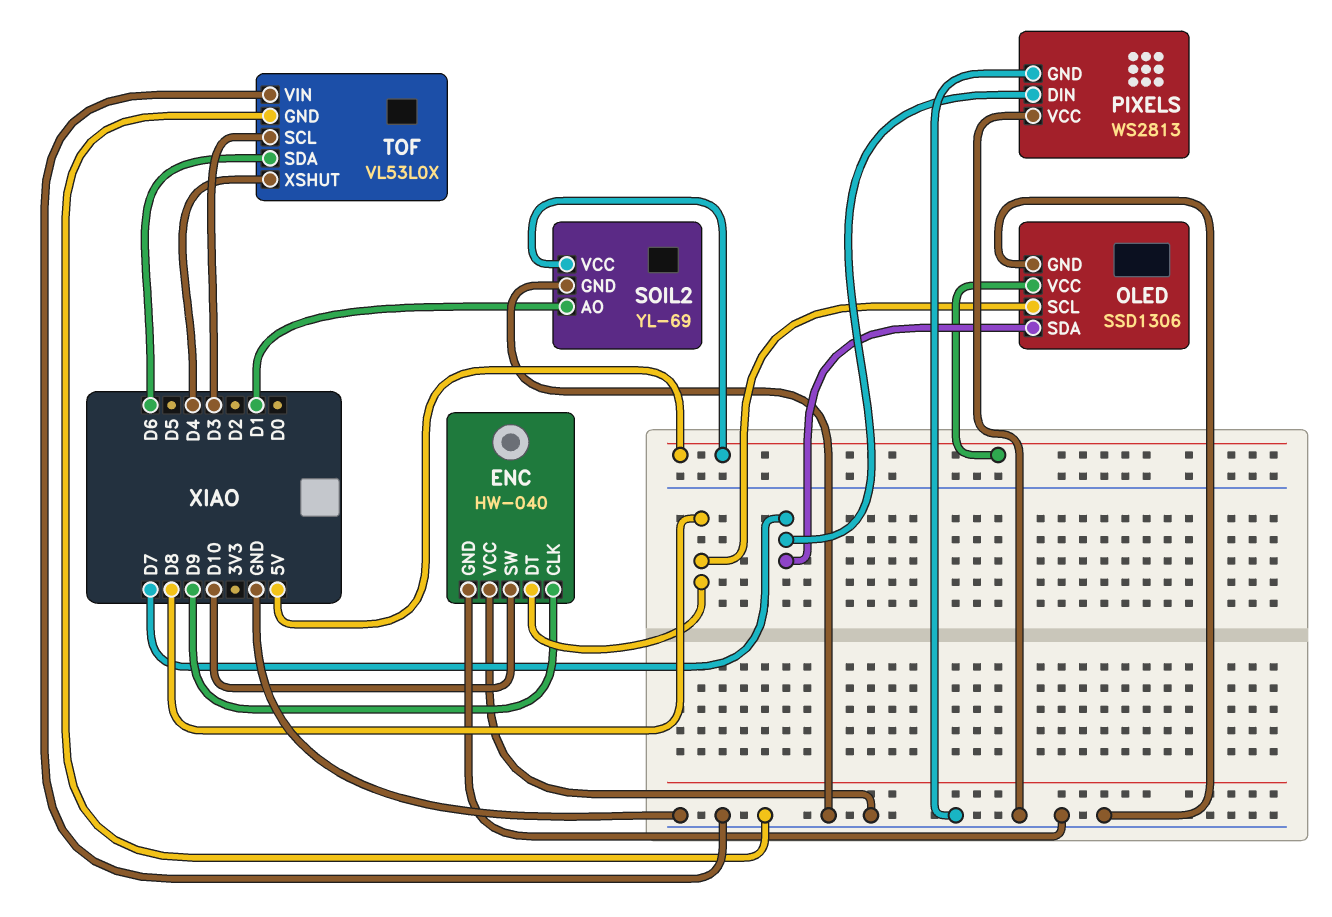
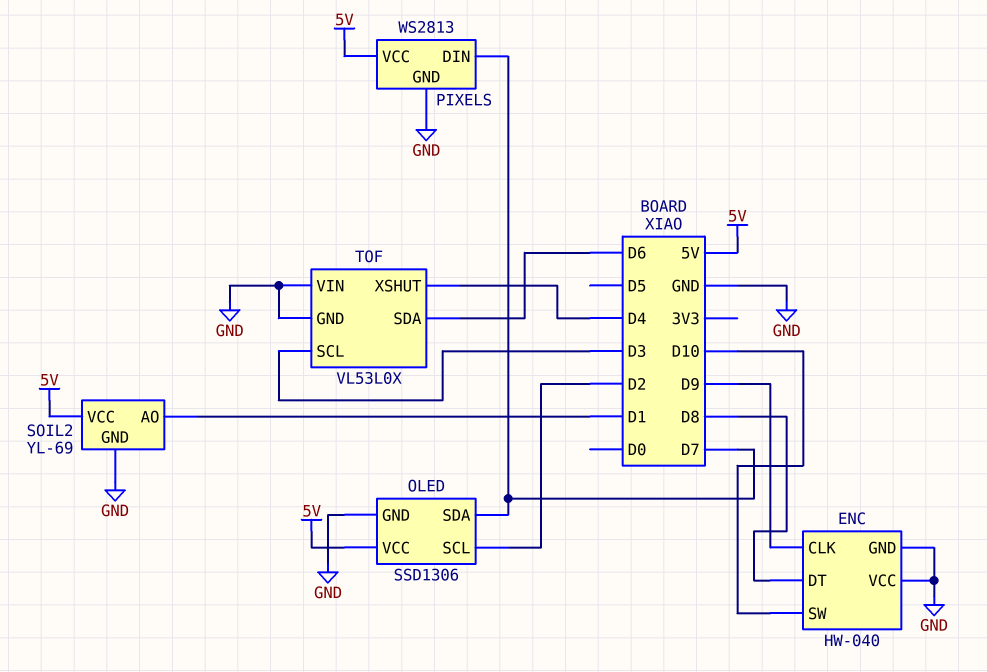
OLED pin SCL: D8 -> D2
PIXELS pin VCC: GND -> 5V

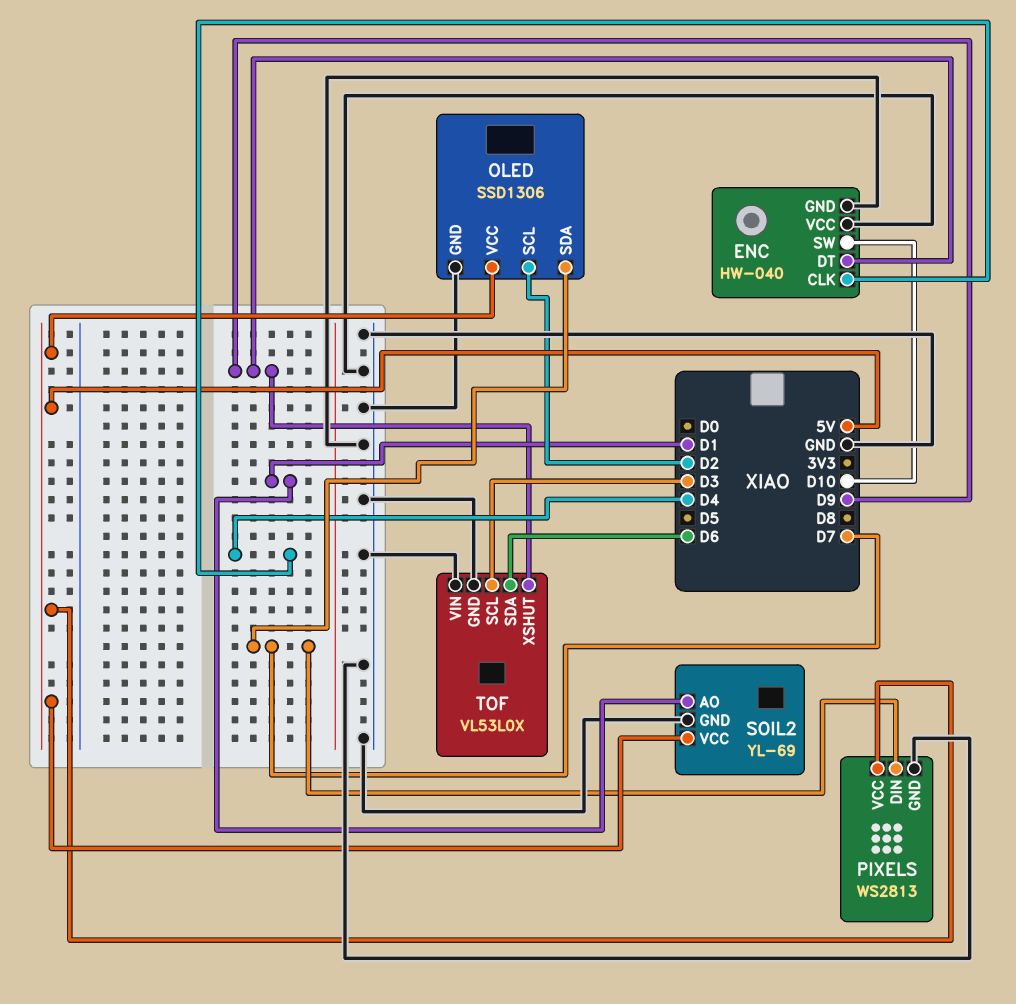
ENC pin CLK: D9 -> D4
ENC pin DT: D8 -> D9
TOF pin XSHUT: D4 -> D9

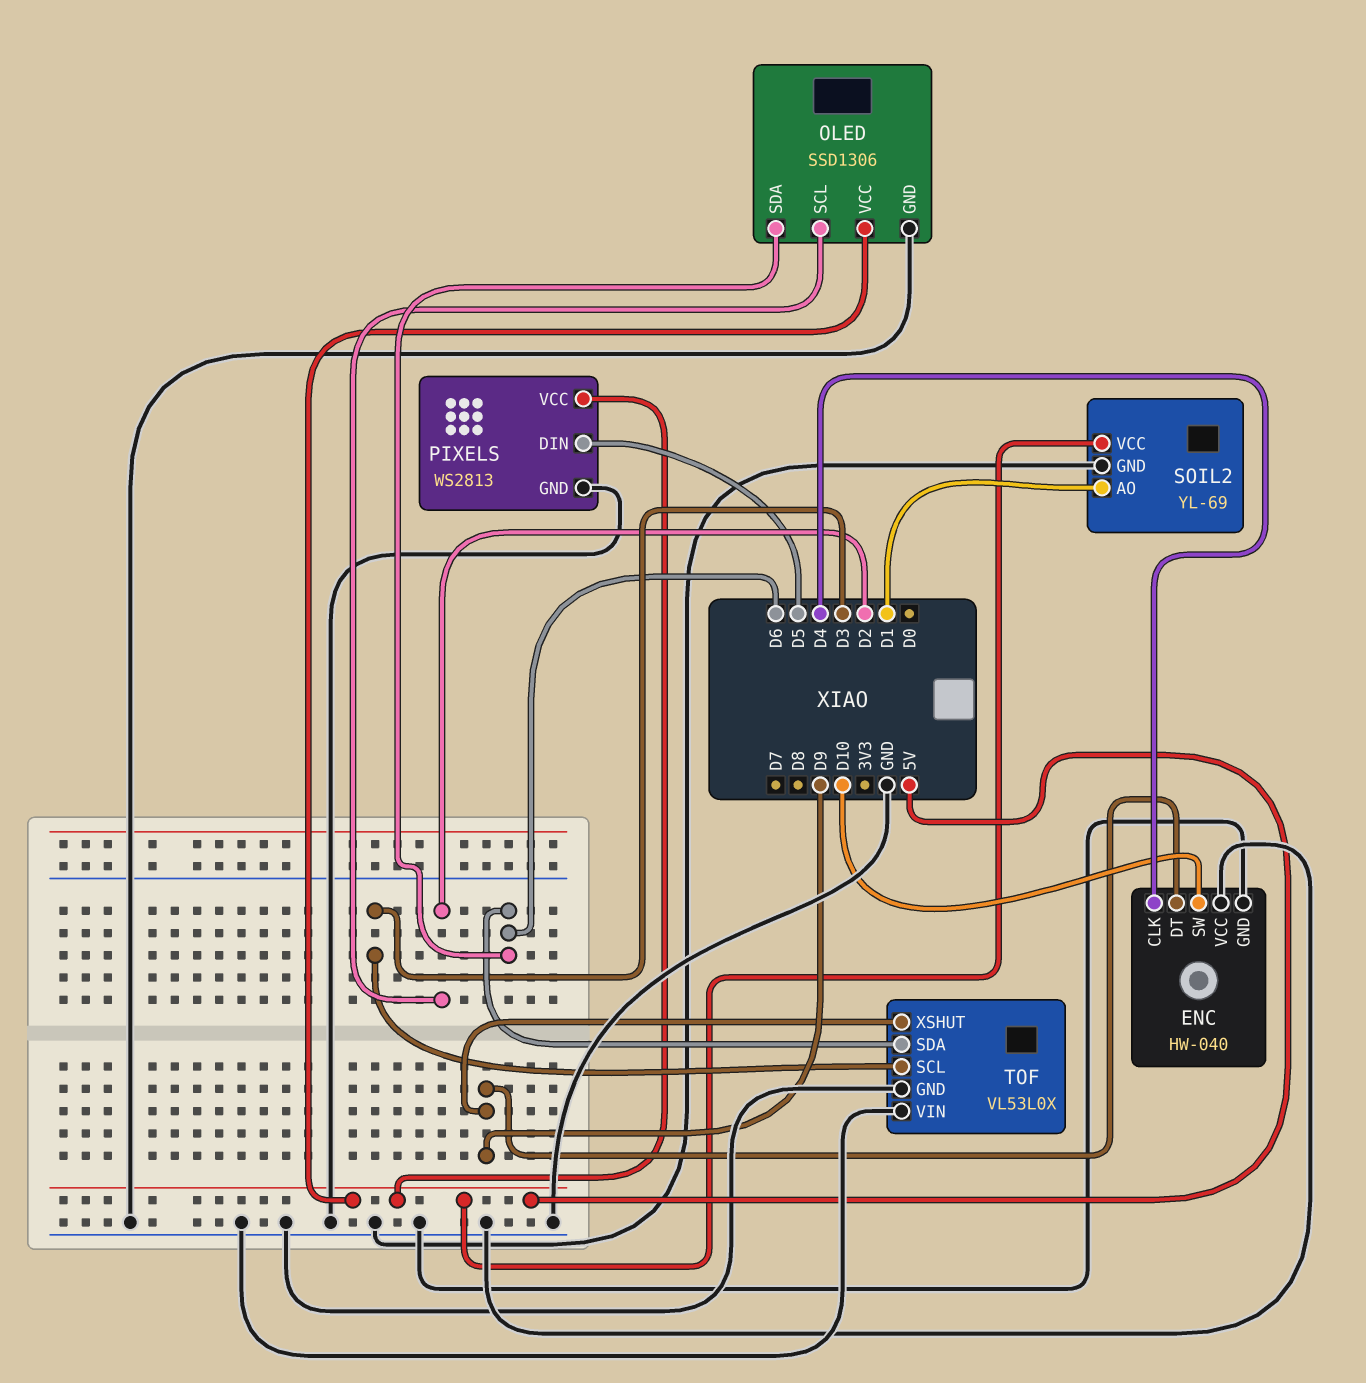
OLED pin SDA: D7 -> D6
PIXELS pin DIN: D7 -> D5

